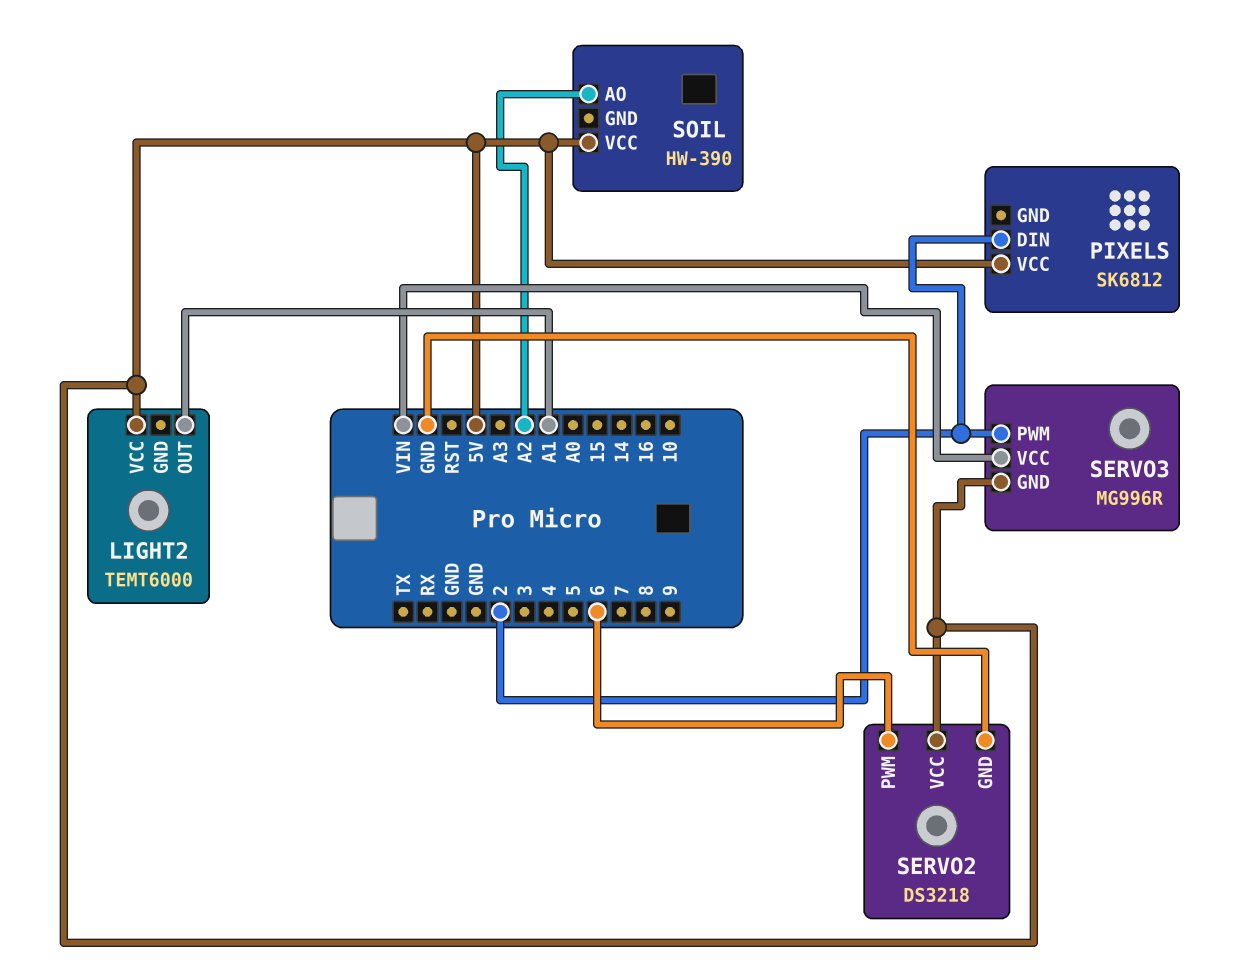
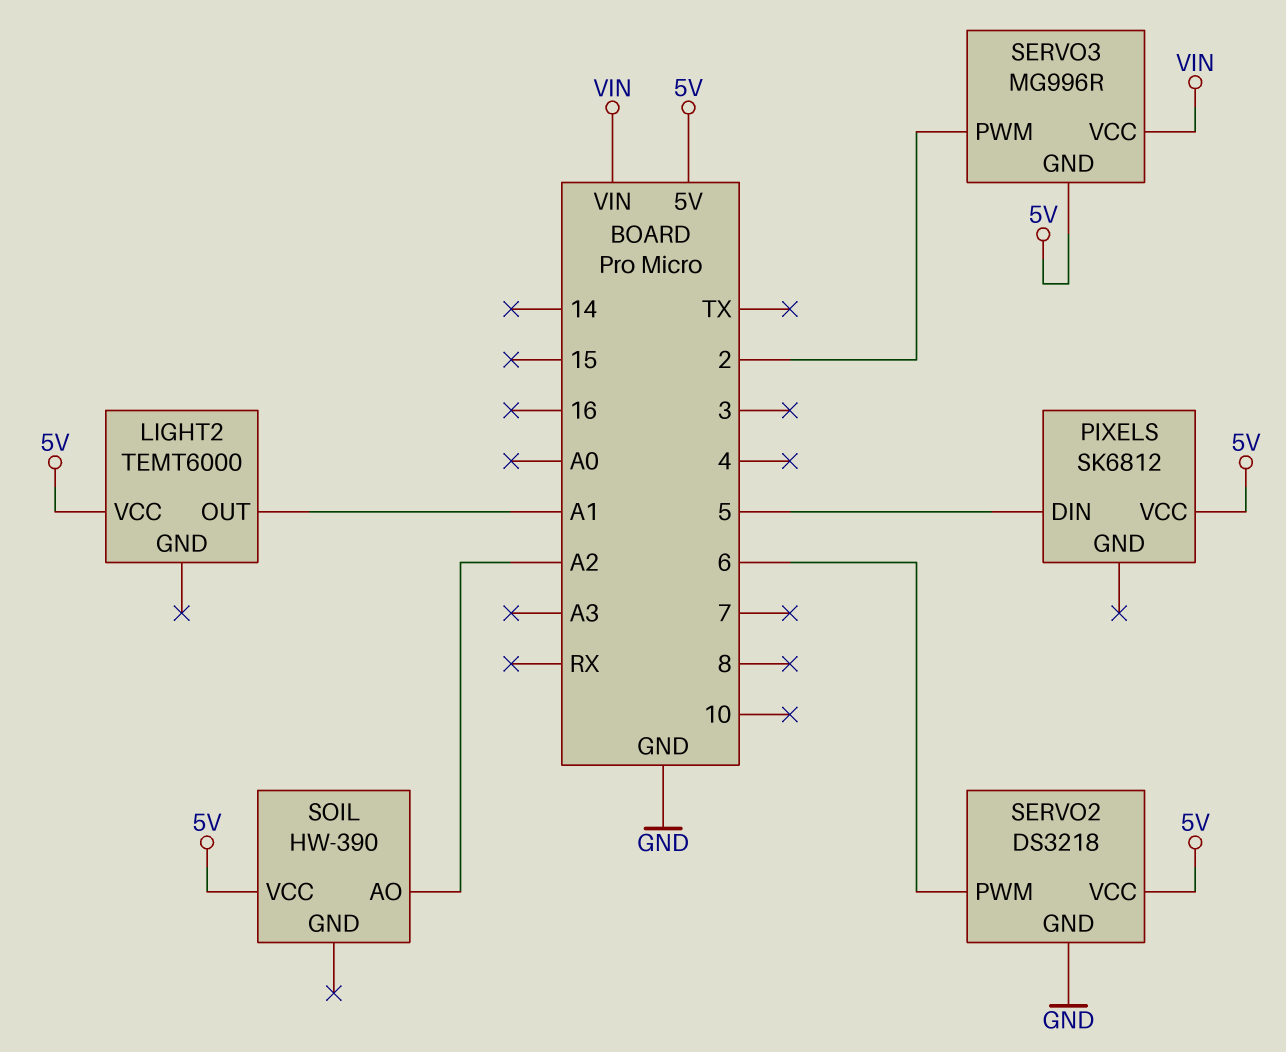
PIXELS pin DIN: 2 -> 5

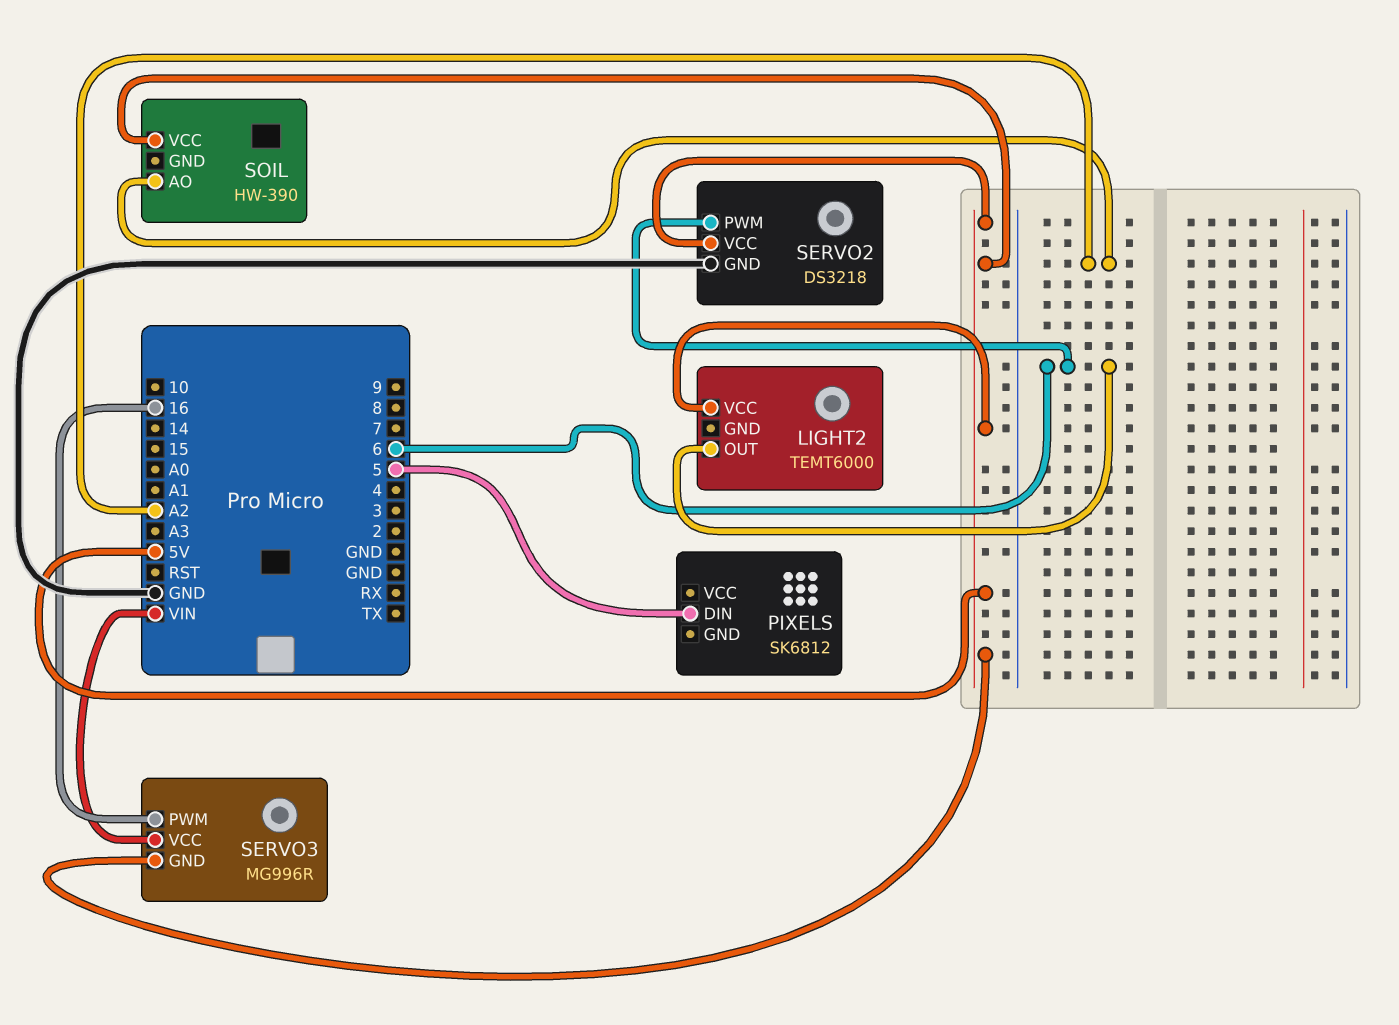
LIGHT2 pin OUT: A1 -> 6
PIXELS pin VCC: 5V -> none
SERVO3 pin PWM: 2 -> 16

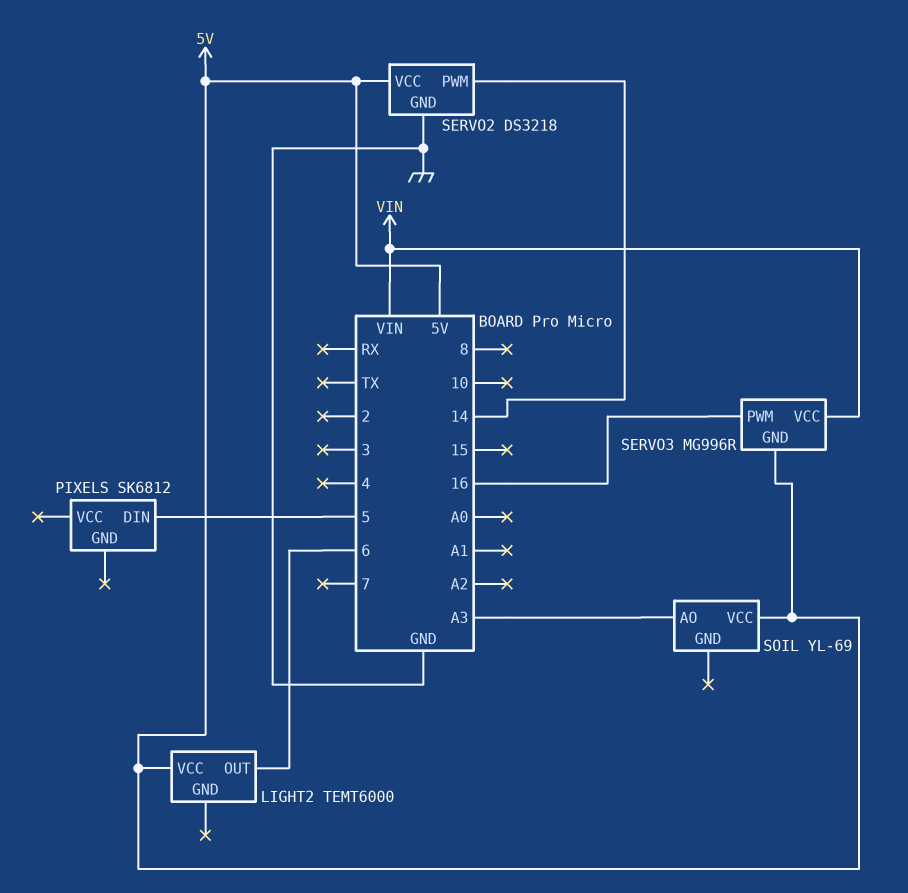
SERVO2 pin PWM: 6 -> 14
SOIL: HW-390 -> YL-69
SOIL pin AO: A2 -> A3

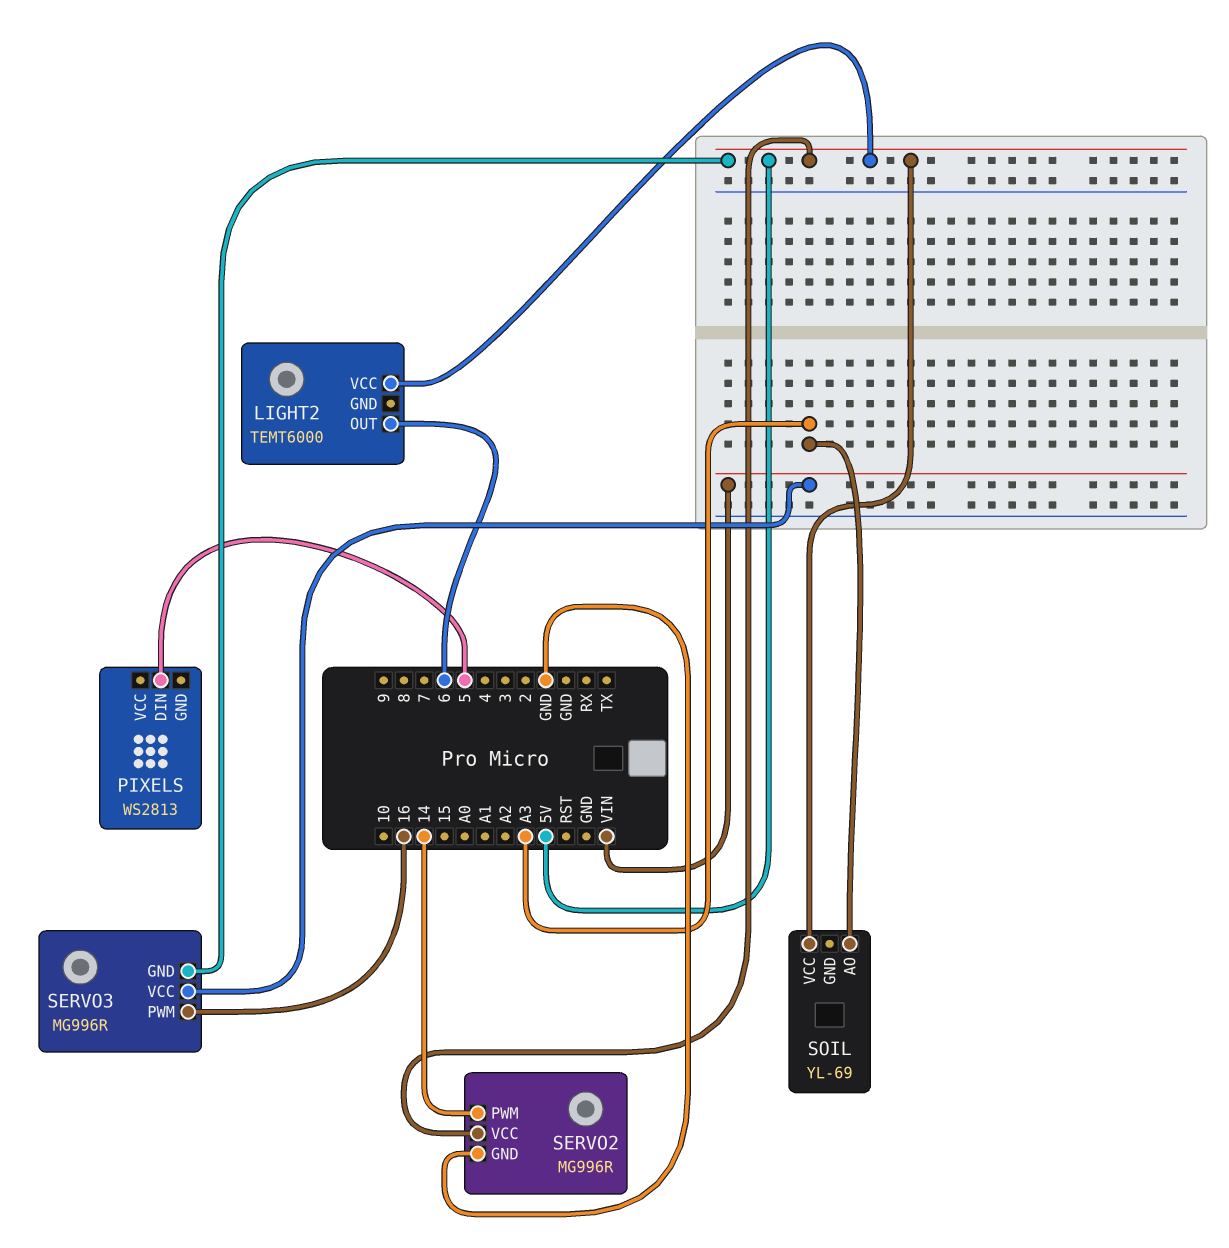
PIXELS: SK6812 -> WS2813
SERVO2: DS3218 -> MG996R

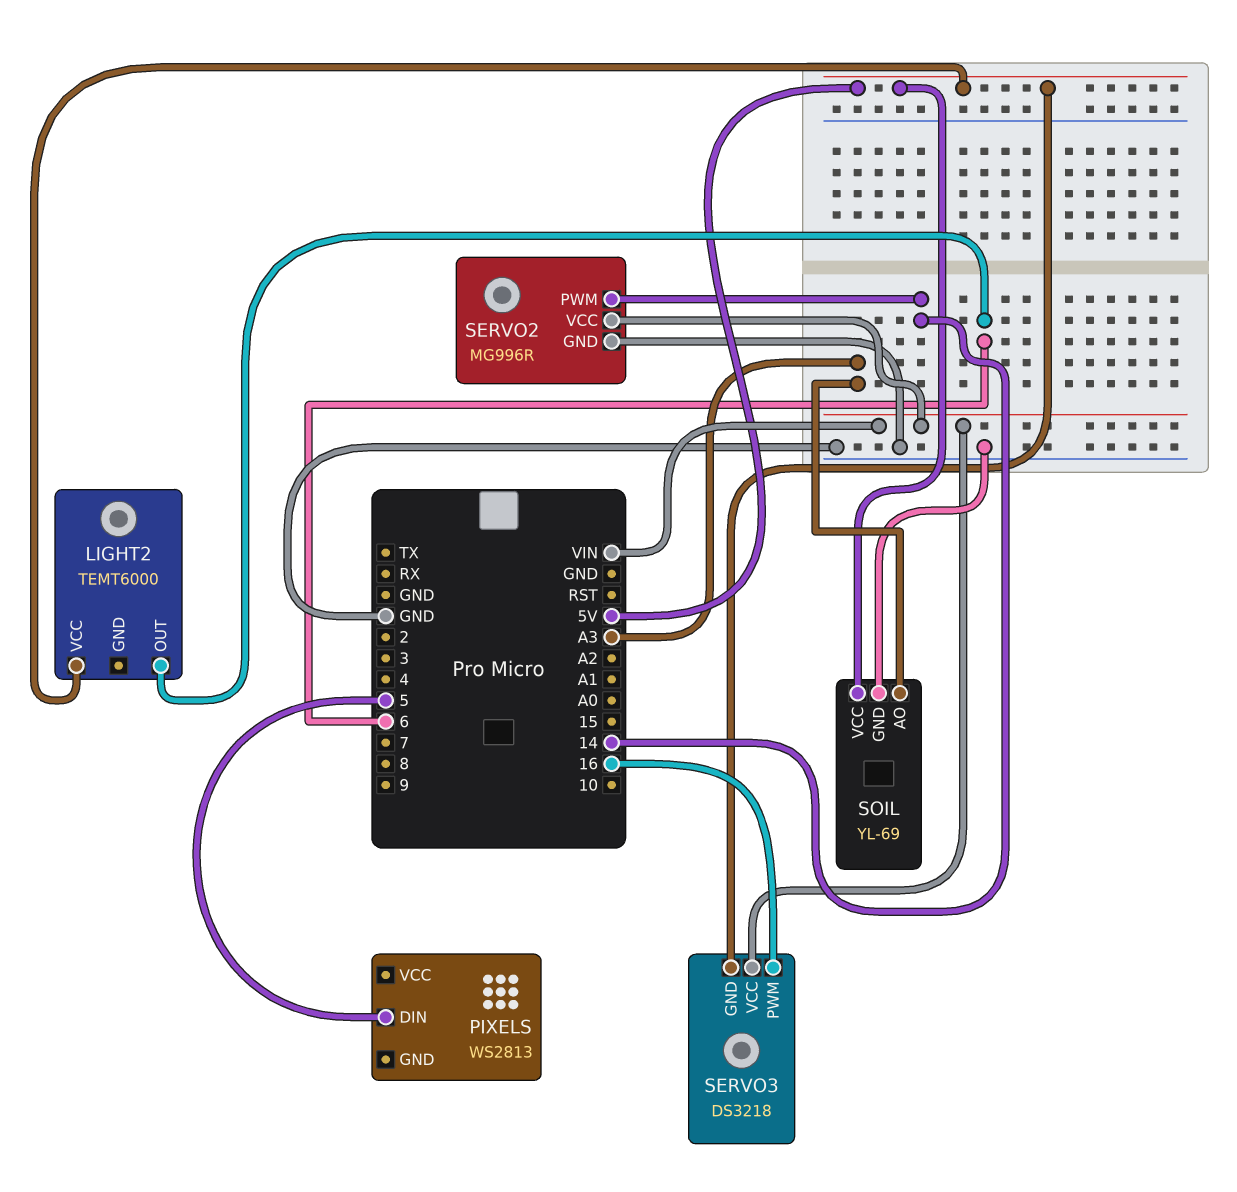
SERVO2 pin VCC: 5V -> VIN
SERVO3: MG996R -> DS3218
SOIL pin GND: none -> GND

